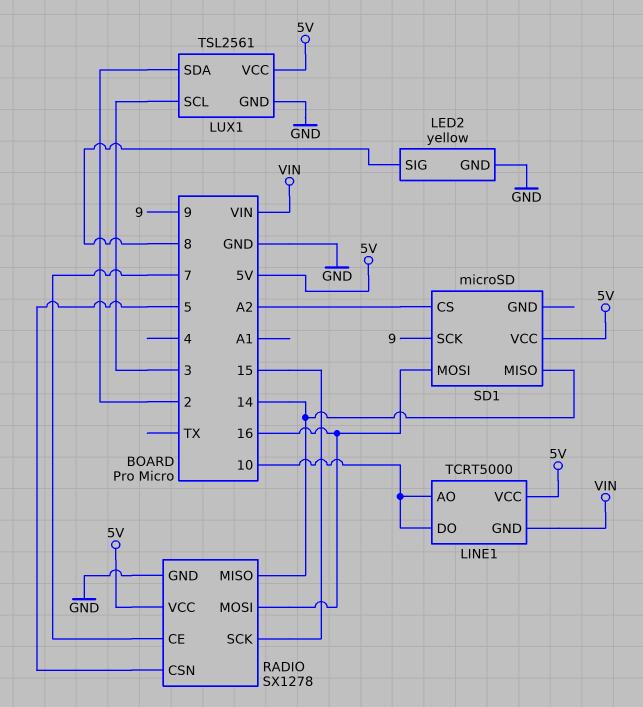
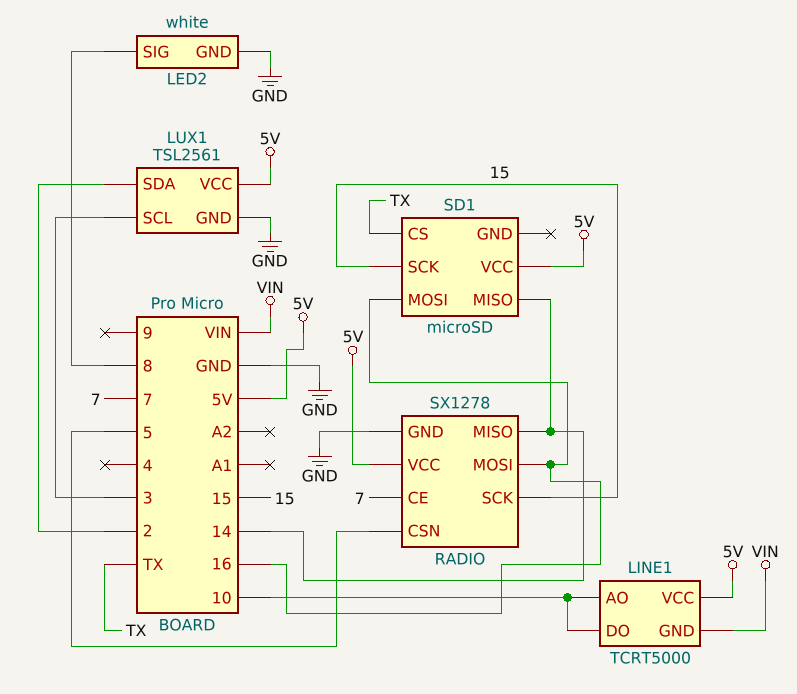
LED2: yellow -> white
SD1 pin CS: A2 -> TX
SD1 pin SCK: 9 -> 15

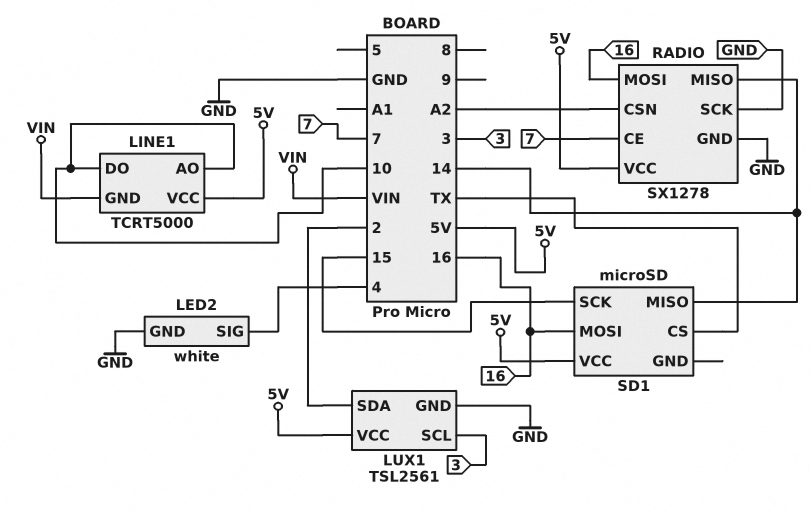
LED2 pin SIG: 8 -> 4
RADIO pin CSN: 5 -> A2
RADIO pin SCK: 15 -> GND

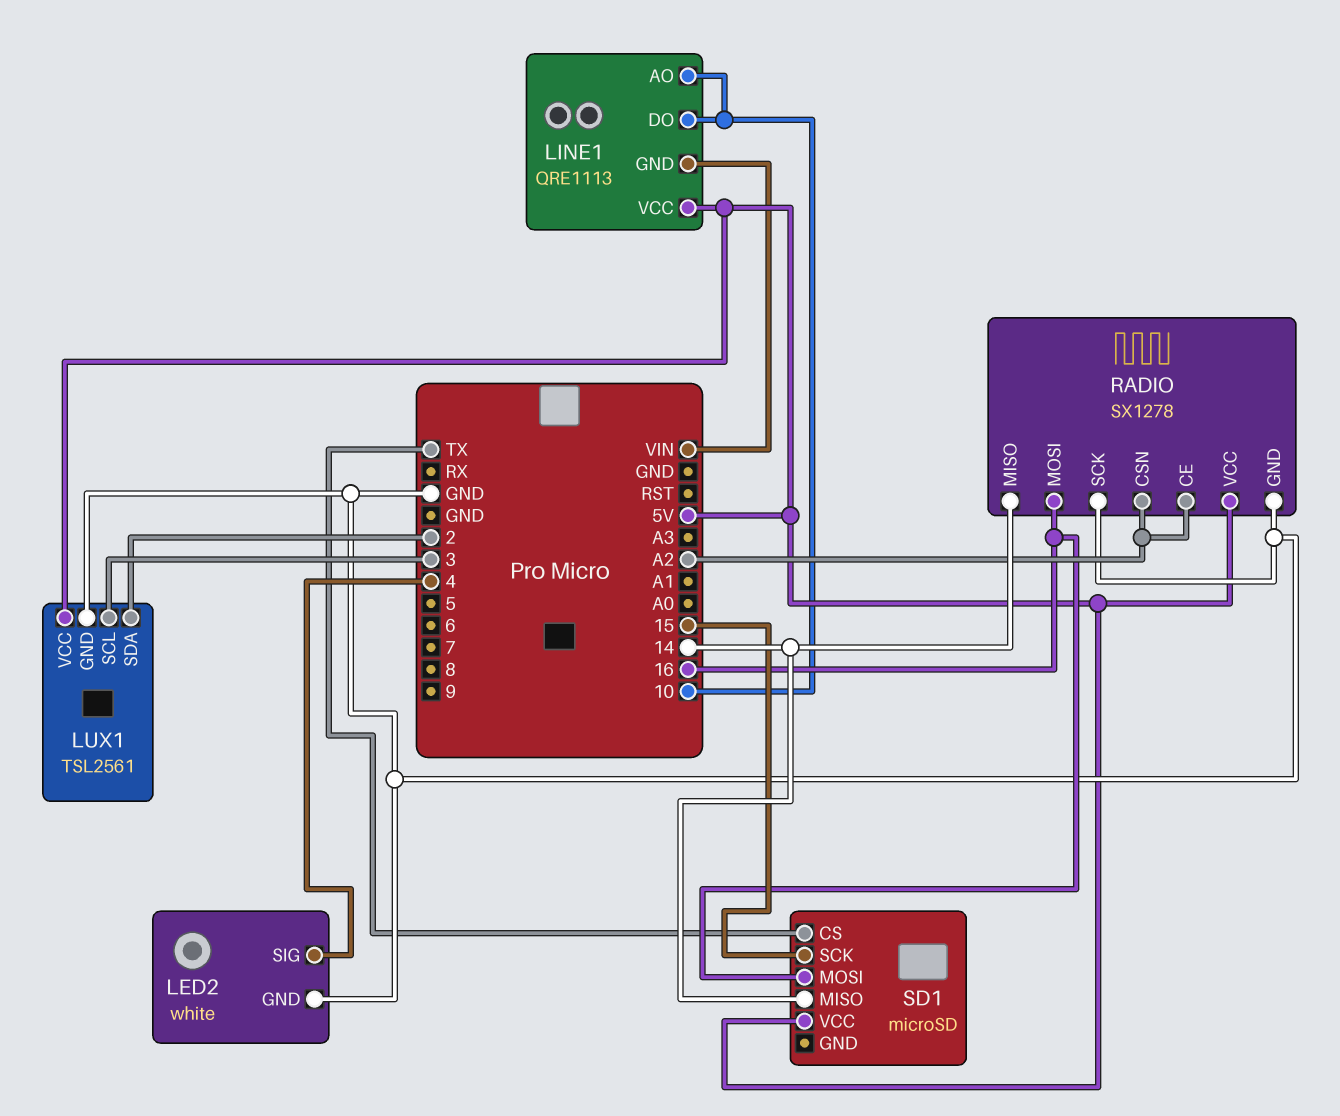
LINE1: TCRT5000 -> QRE1113
RADIO pin CE: 7 -> A2

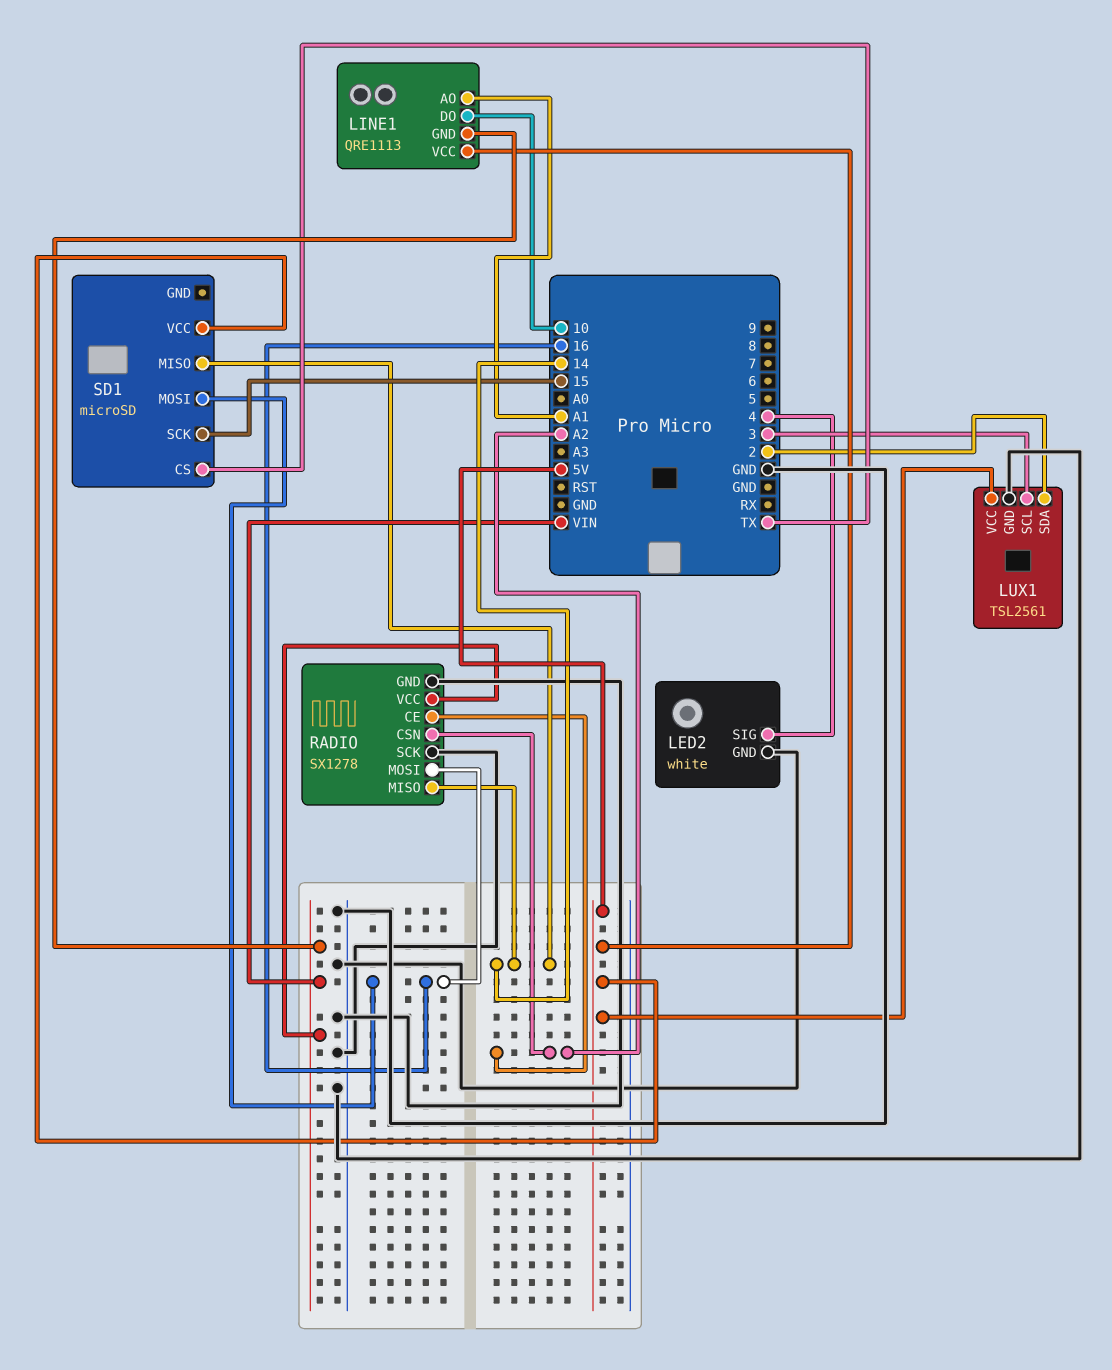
LINE1 pin AO: 10 -> A1
RADIO pin VCC: 5V -> VIN

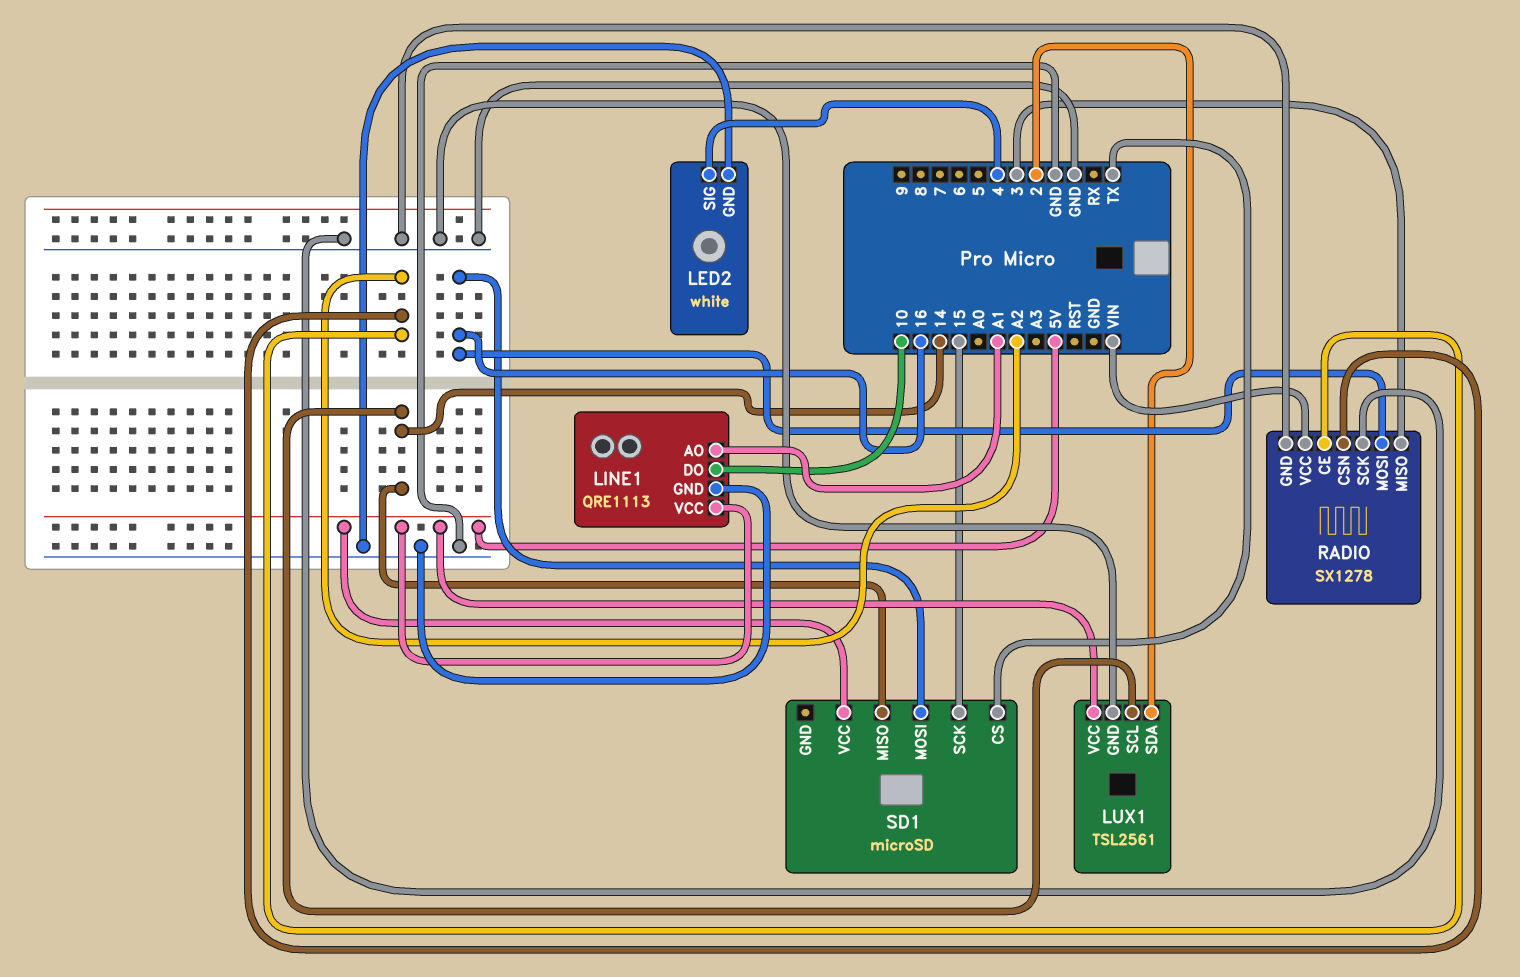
LINE1 pin GND: VIN -> GND
LUX1 pin SCL: 3 -> 14
RADIO pin MISO: 14 -> 3

